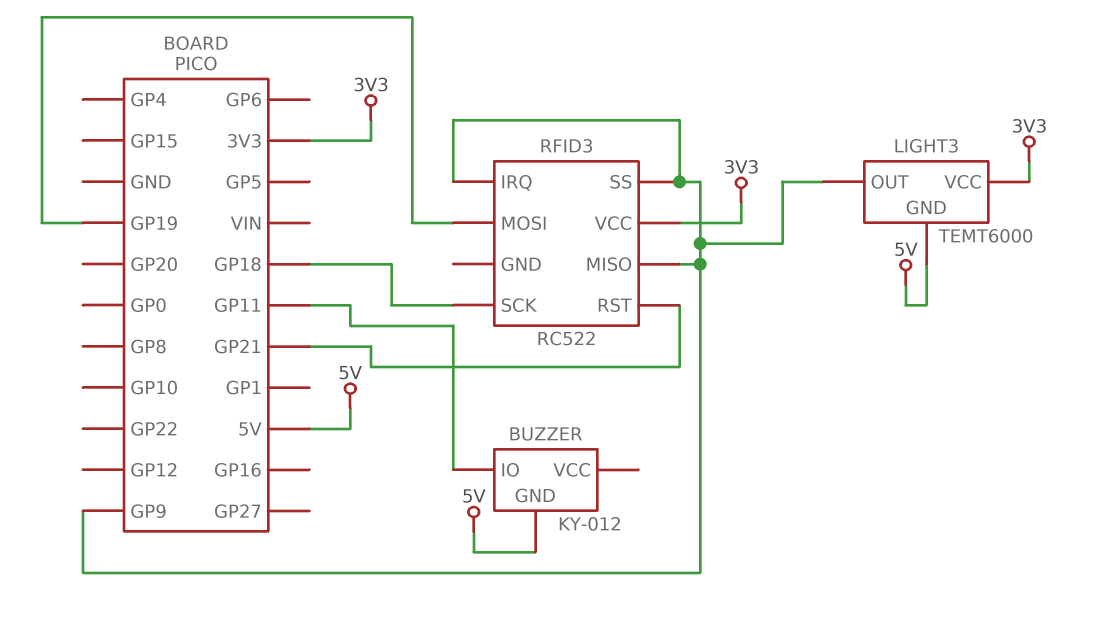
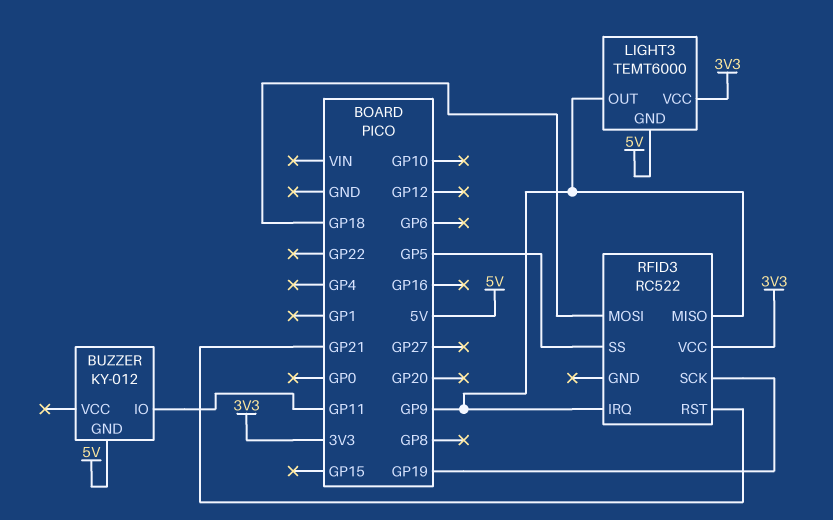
RFID3 pin MOSI: GP19 -> GP18
RFID3 pin SCK: GP18 -> GP19
RFID3 pin SS: GP9 -> GP5

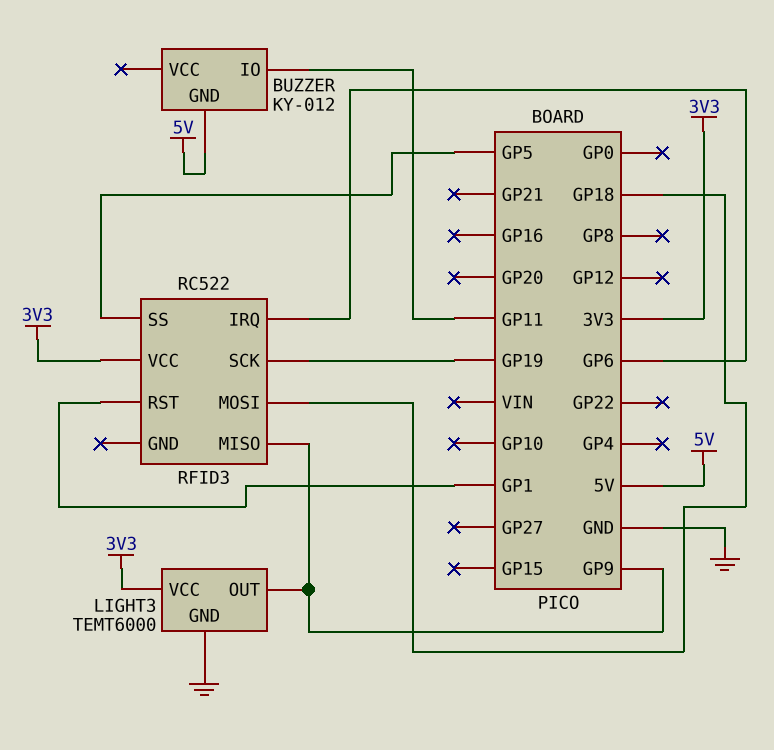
LIGHT3 pin GND: 5V -> GND
RFID3 pin IRQ: GP9 -> GP6
RFID3 pin RST: GP21 -> GP1

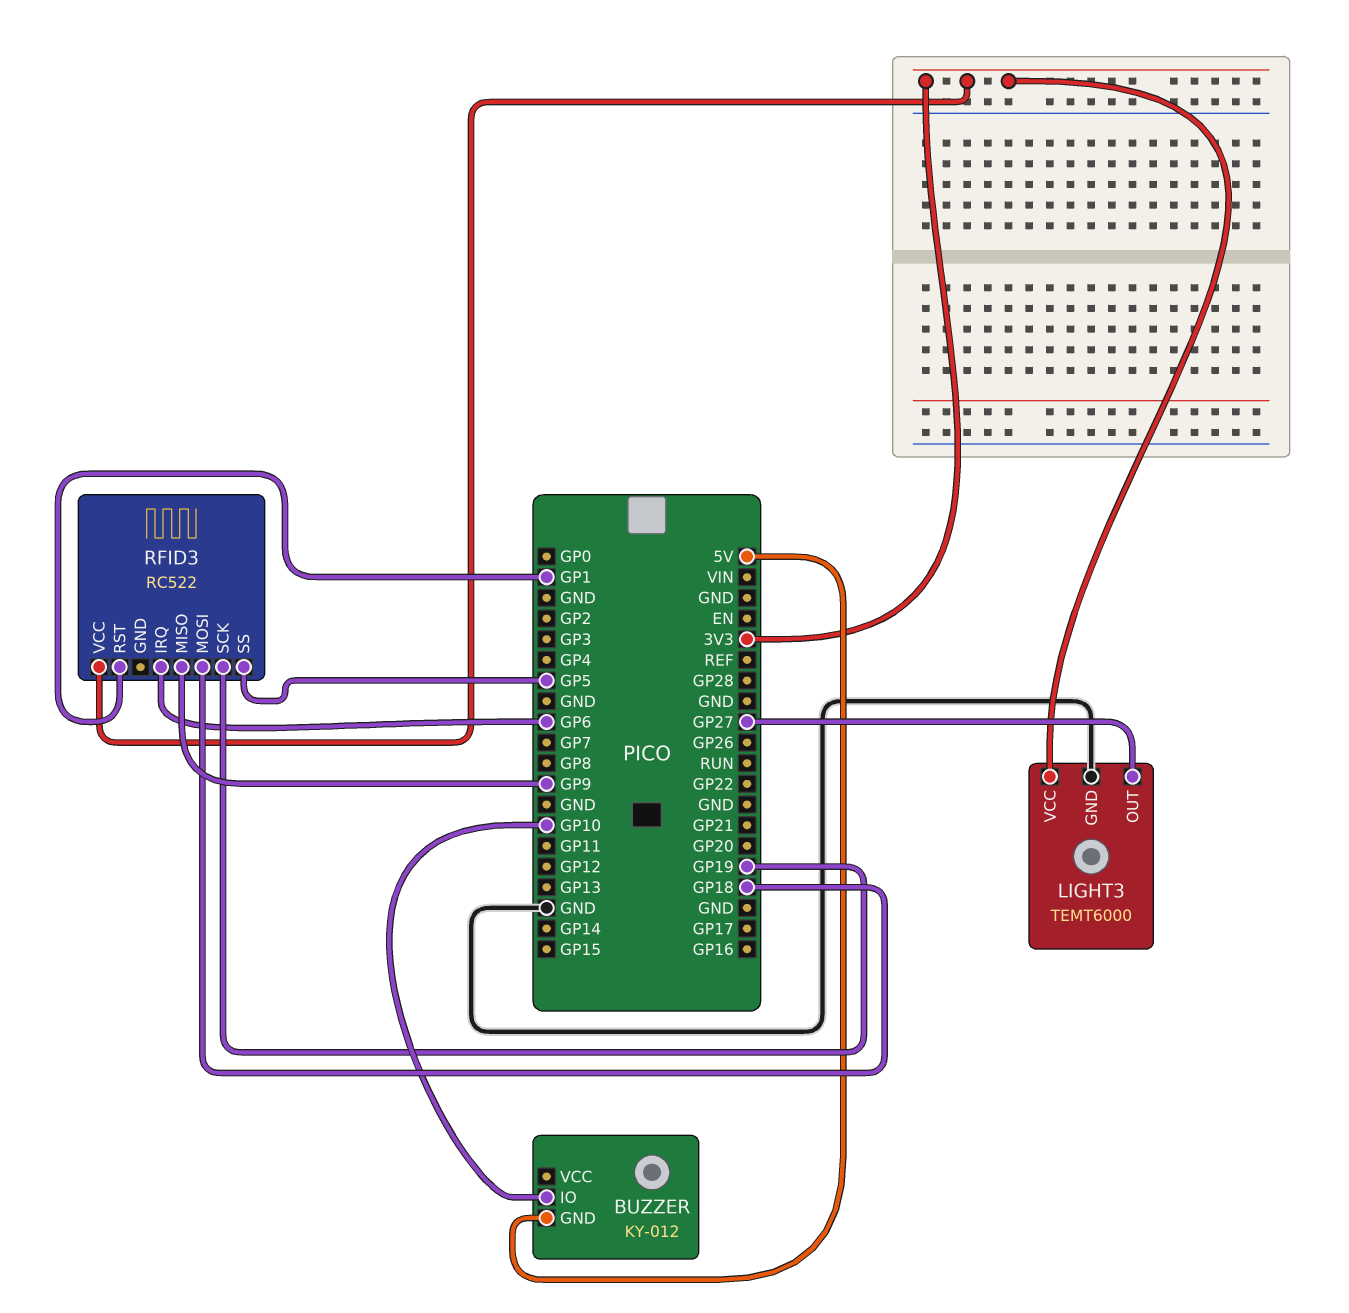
BUZZER pin IO: GP11 -> GP10
LIGHT3 pin OUT: GP9 -> GP27

